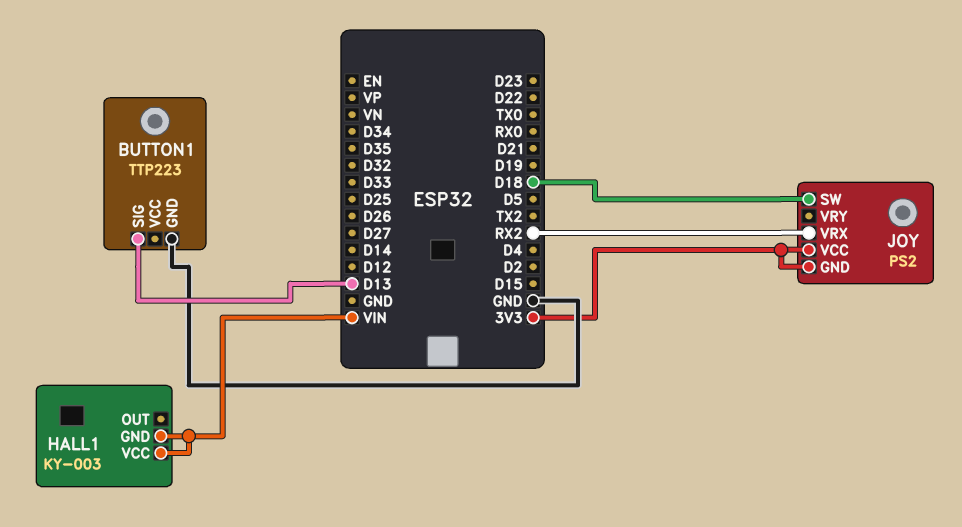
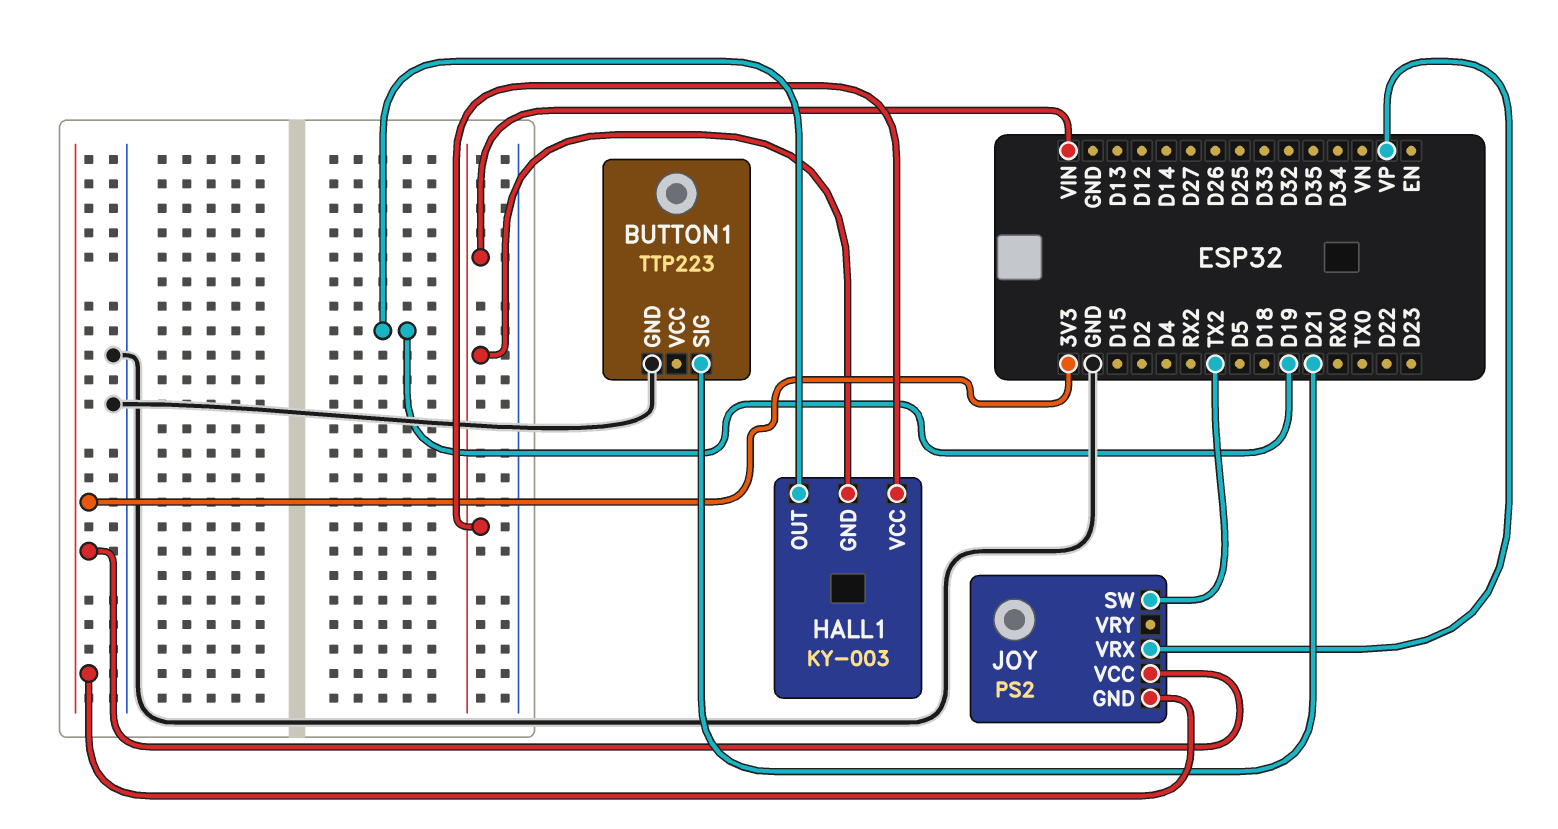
BUTTON1 pin SIG: D13 -> D21
HALL1 pin OUT: none -> D19
JOY pin SW: D18 -> TX2
JOY pin VRX: RX2 -> VP

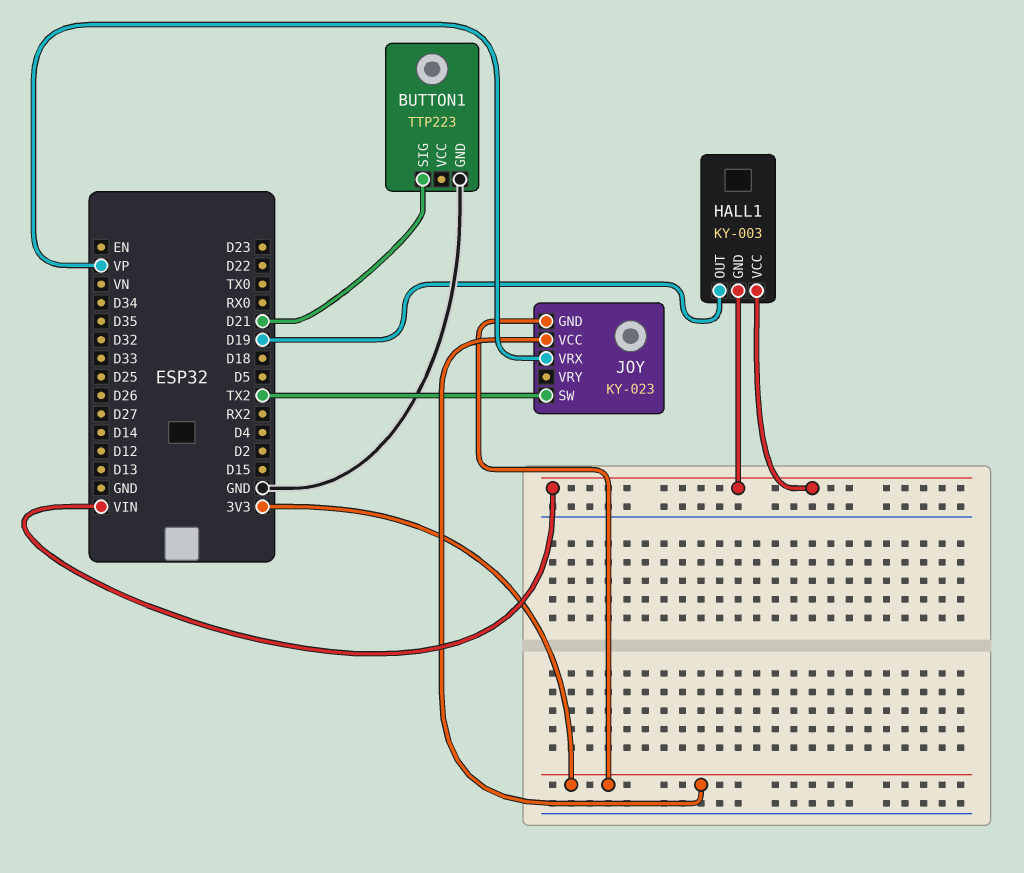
JOY: PS2 -> KY-023

